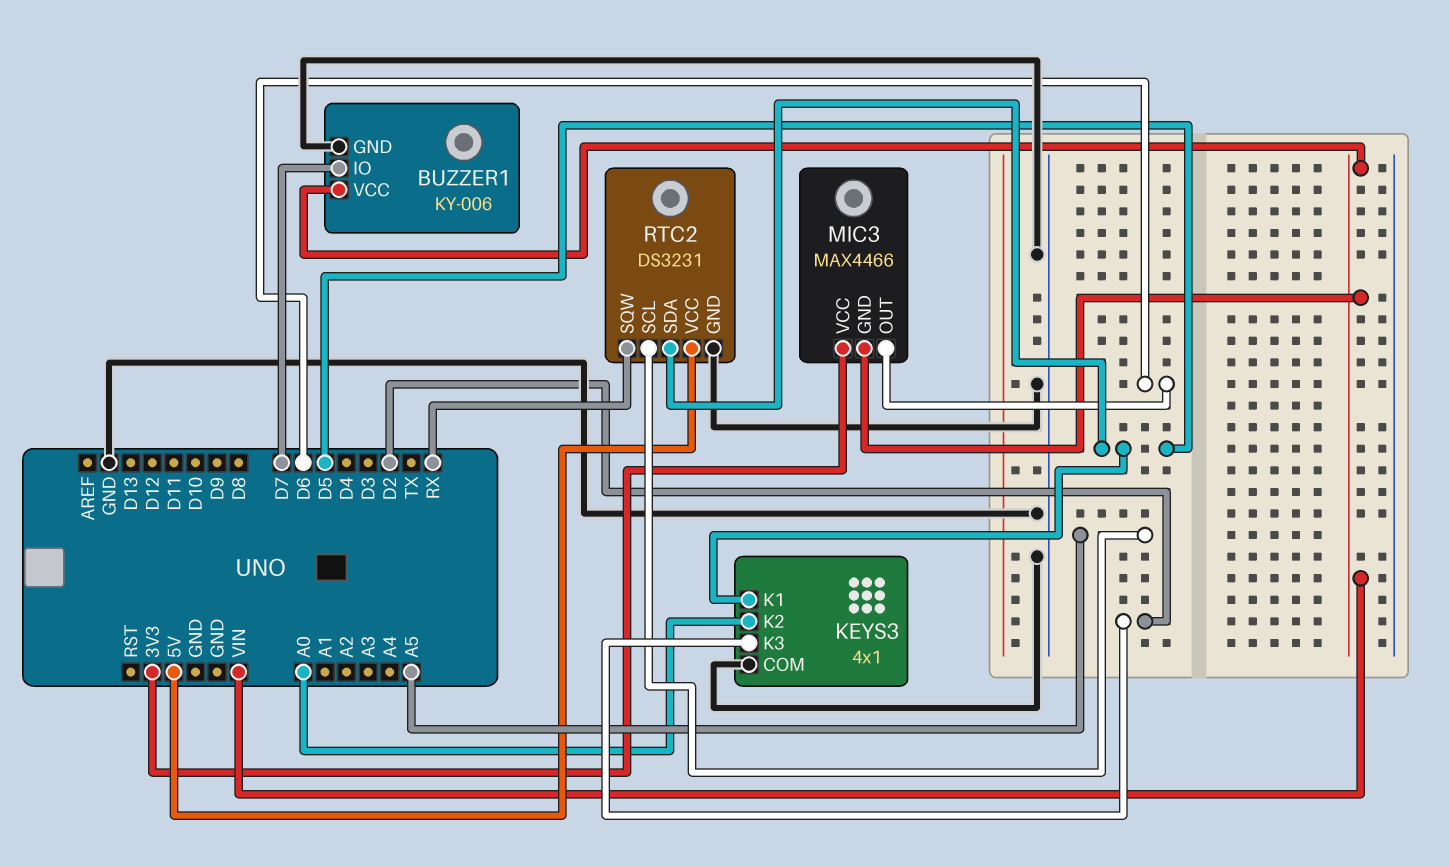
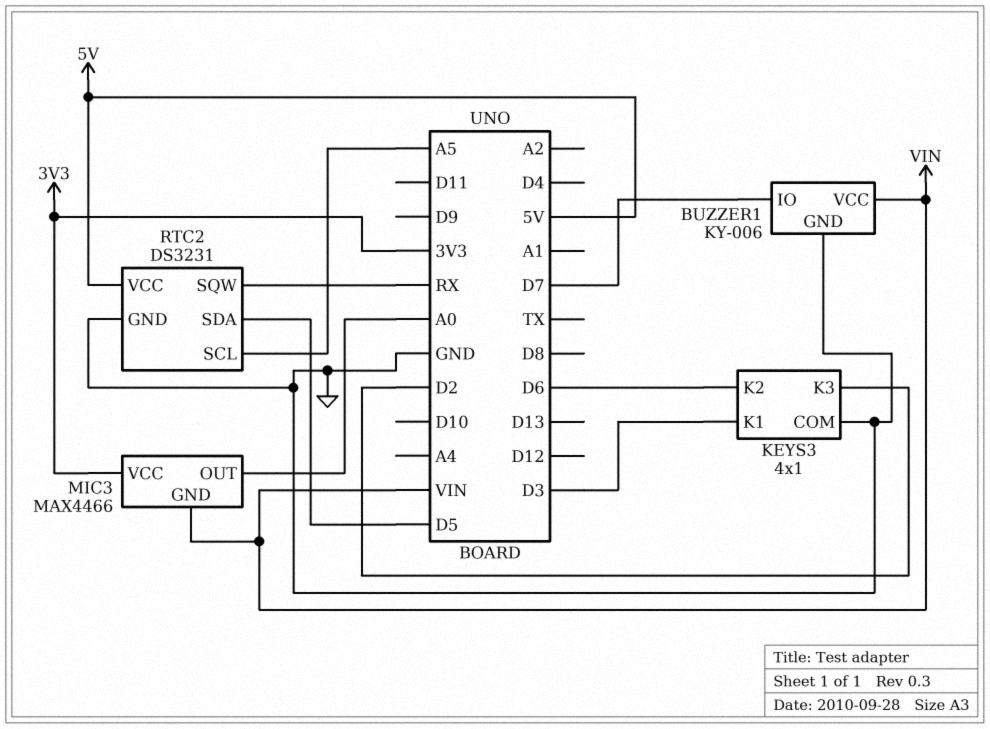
KEYS3 pin K1: D5 -> D3
KEYS3 pin K2: A0 -> D6
MIC3 pin OUT: D6 -> A0

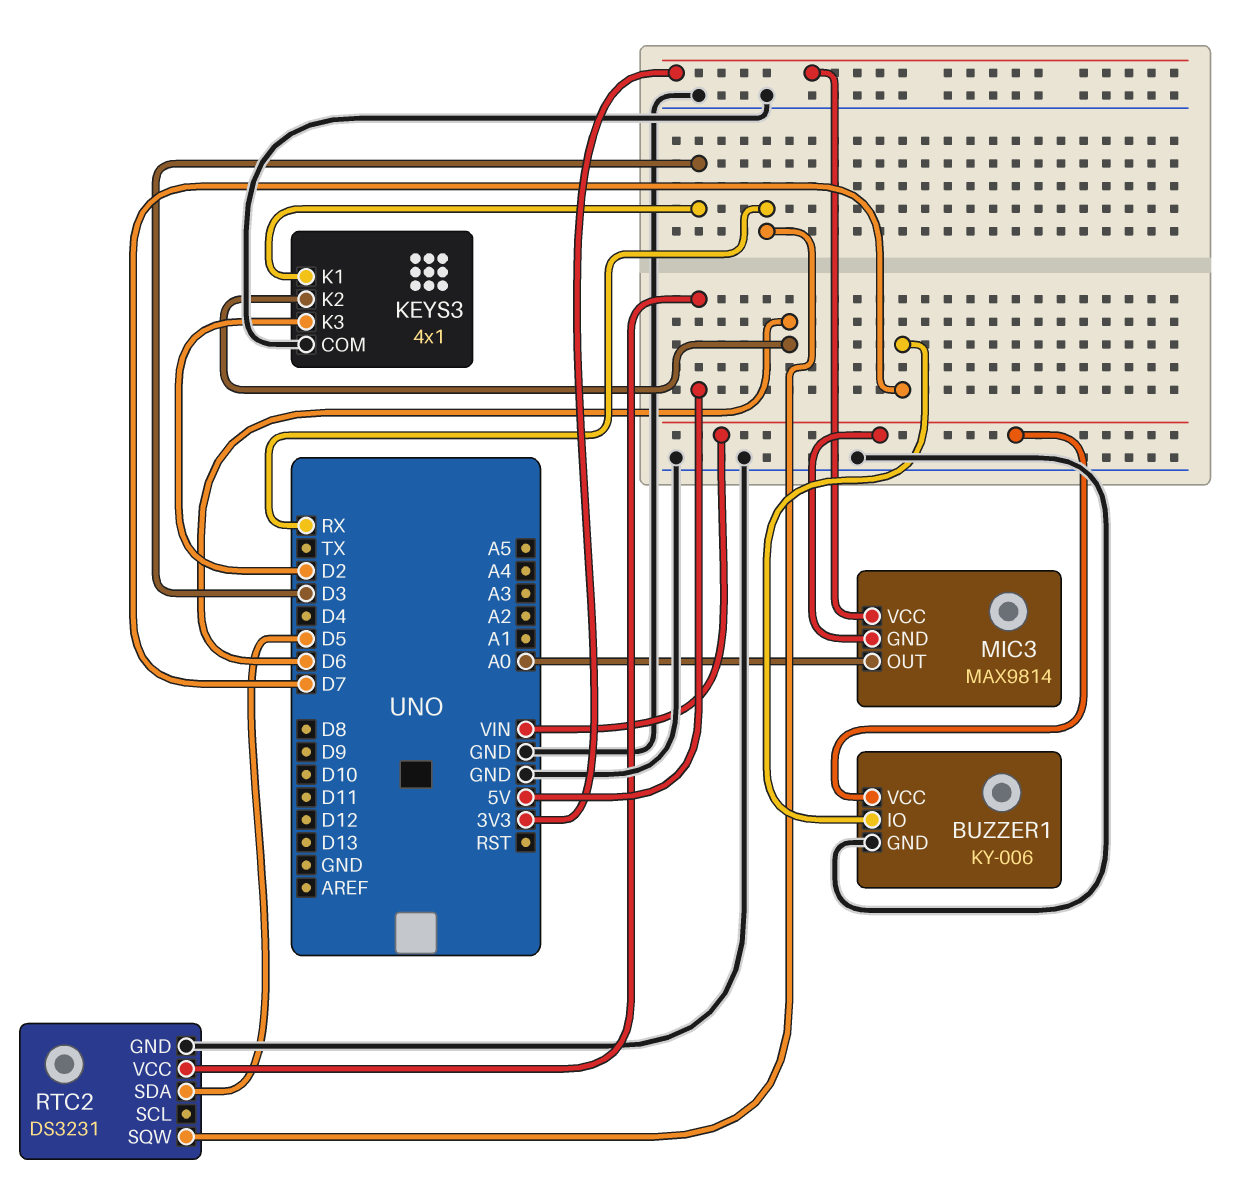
MIC3: MAX4466 -> MAX9814
RTC2 pin SCL: A5 -> none

